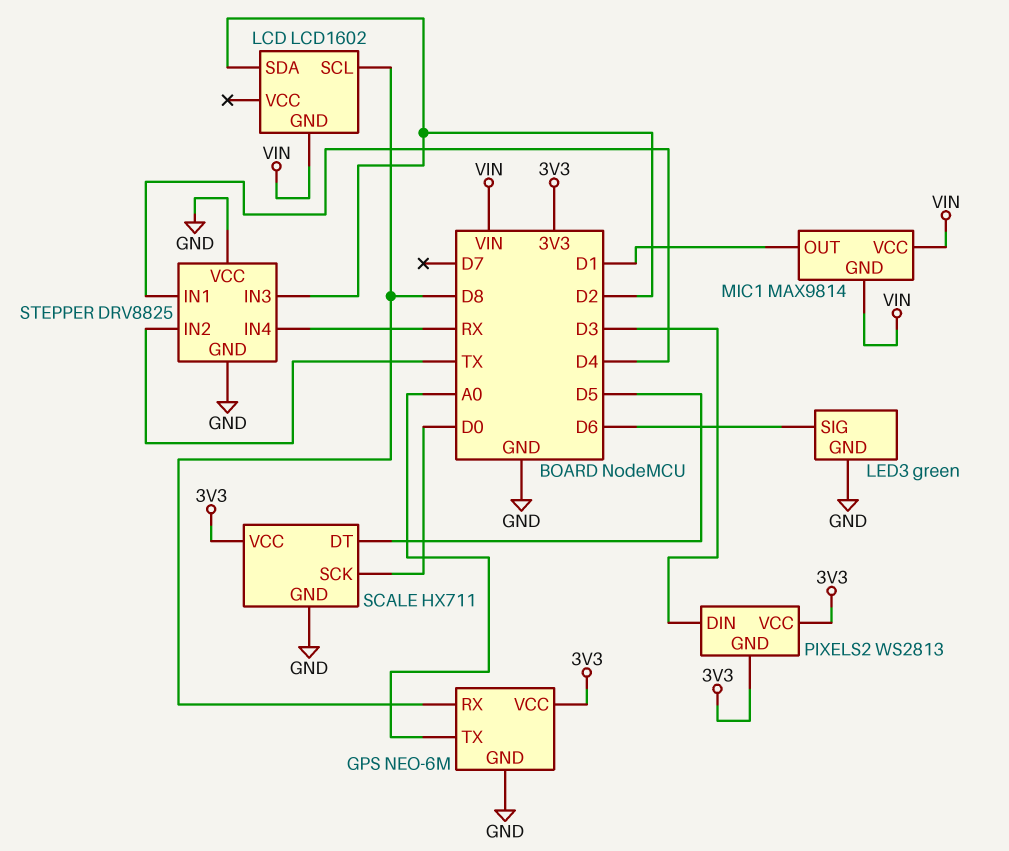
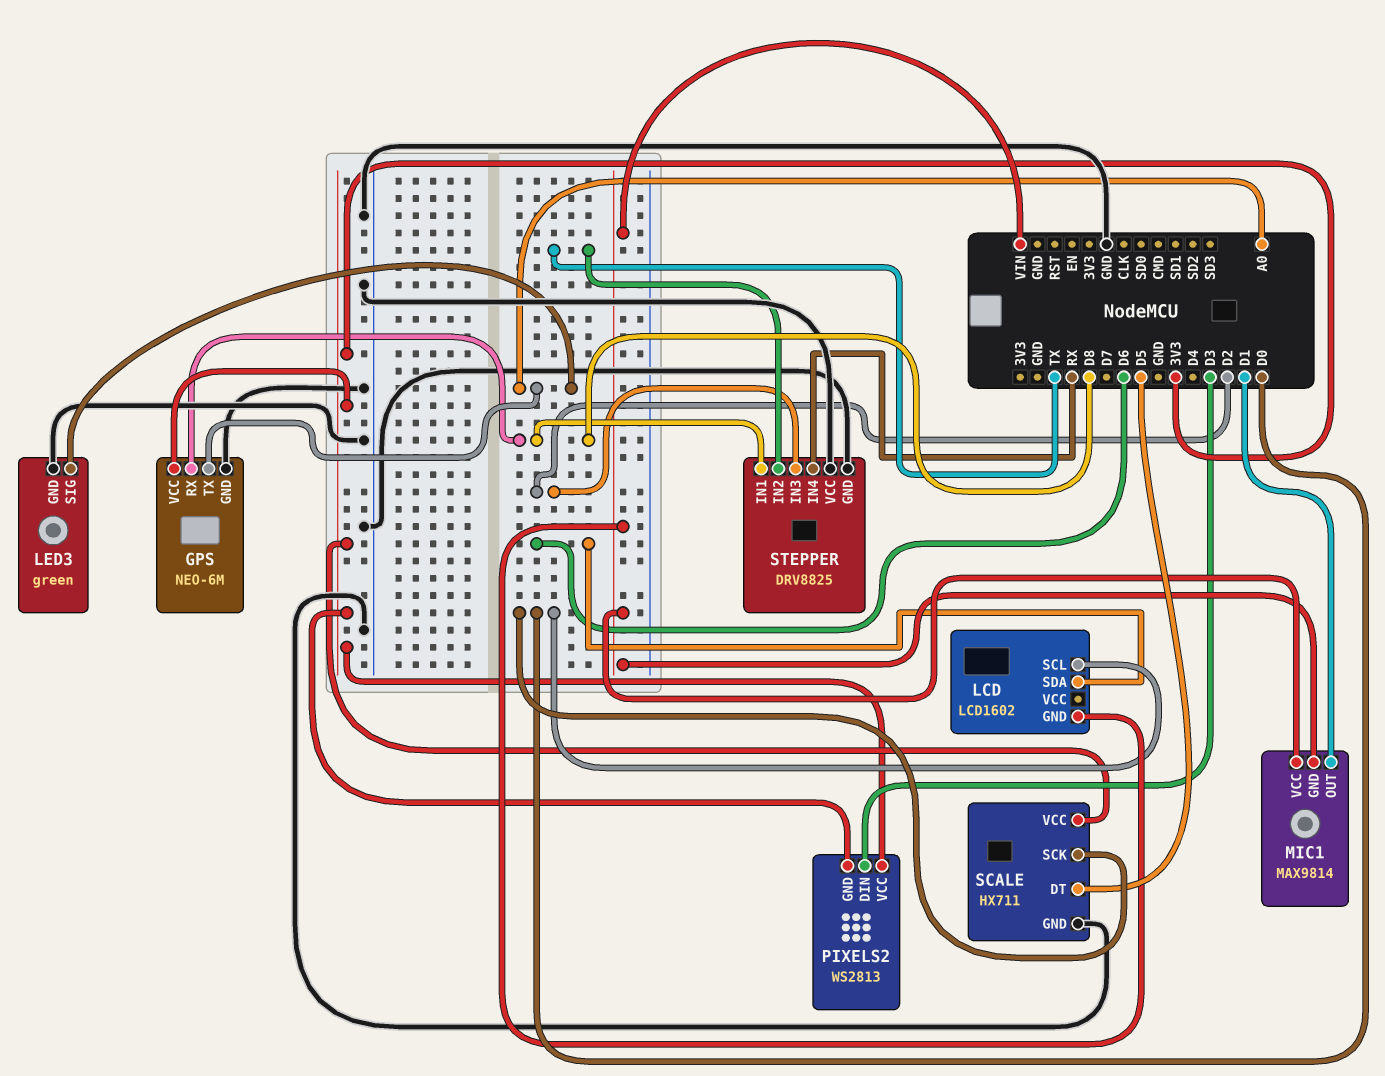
LCD pin SCL: D8 -> D0
LCD pin SDA: D2 -> D6
LED3 pin SIG: D6 -> A0
STEPPER pin IN1: D4 -> D8

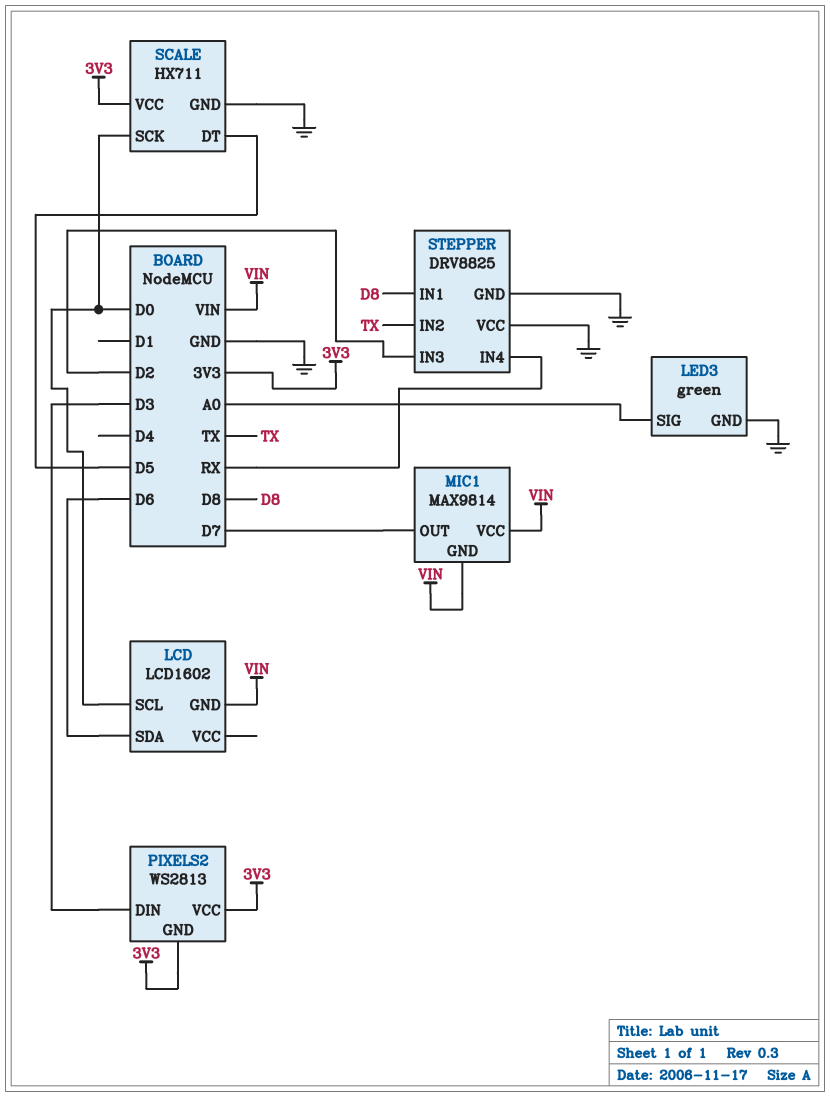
GPS: NEO-6M -> none
GPS pin GND: GND -> none
GPS pin RX: D8 -> none
GPS pin TX: A0 -> none
GPS pin VCC: 3V3 -> none
MIC1 pin OUT: D1 -> D7

